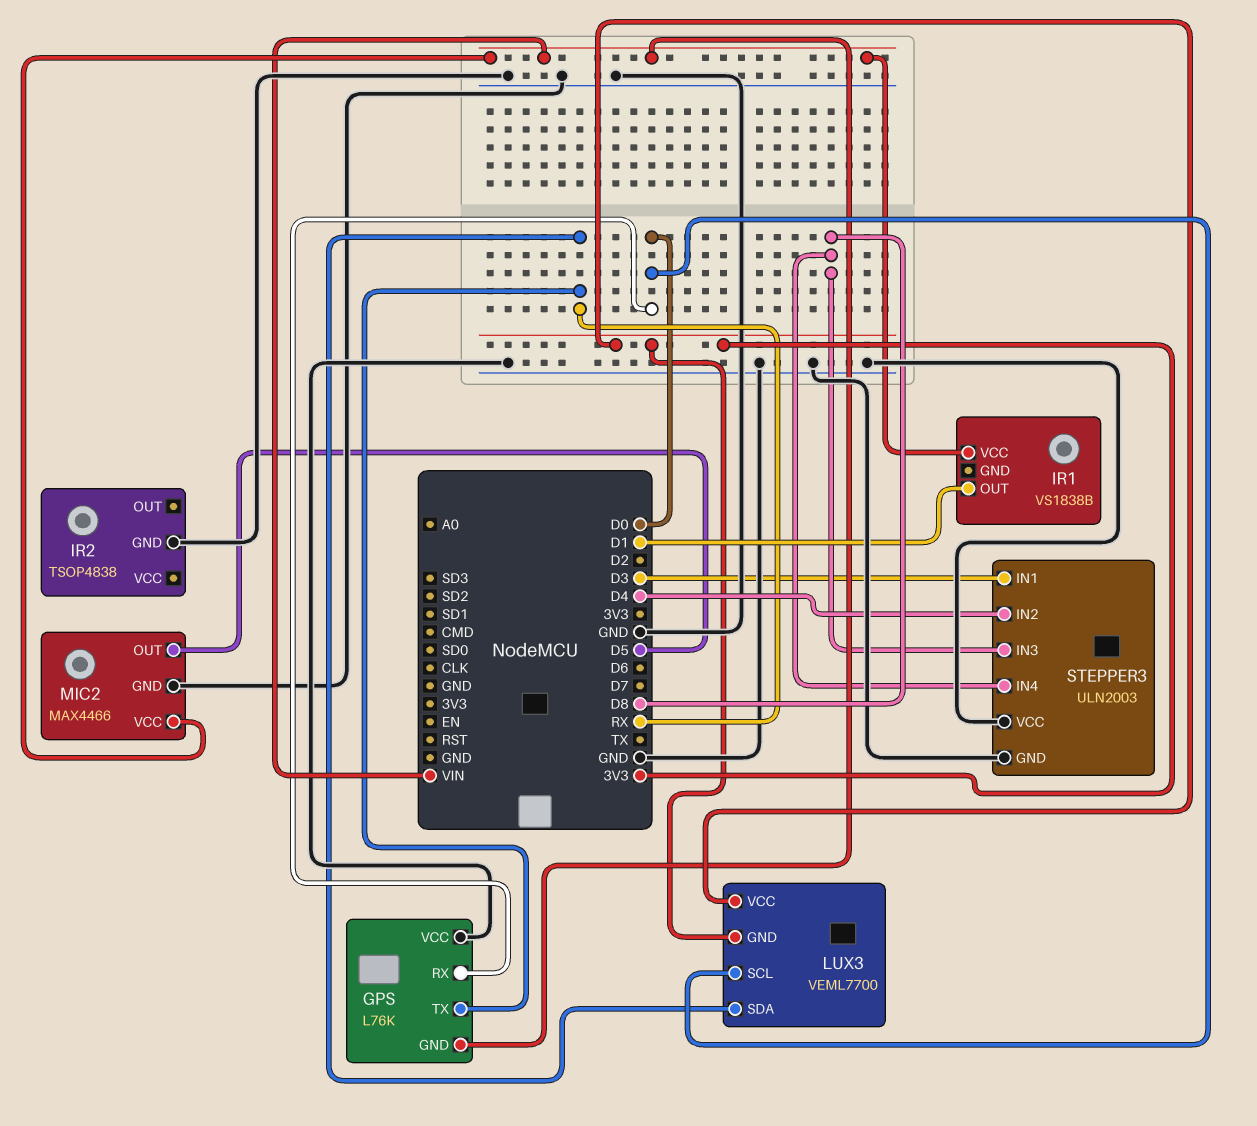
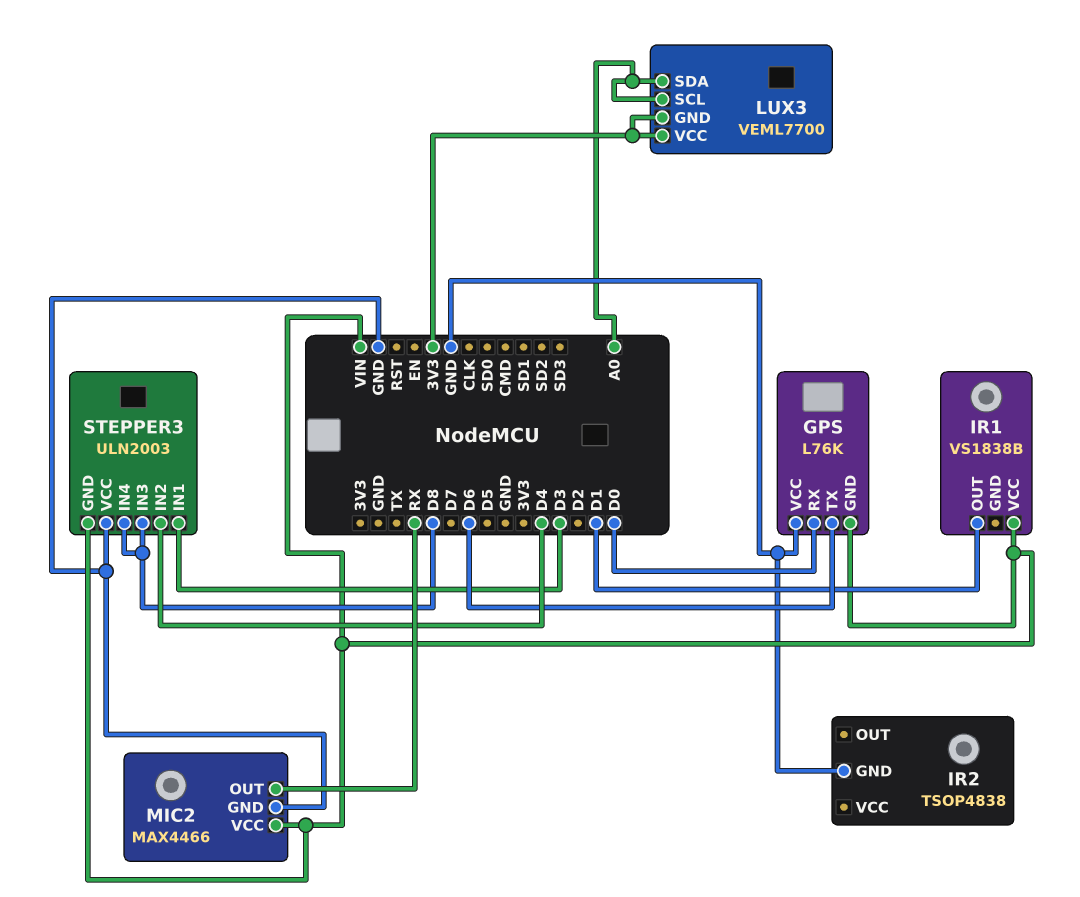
GPS pin TX: RX -> D6
LUX3 pin SCL: D0 -> A0
LUX3 pin SDA: RX -> A0
MIC2 pin OUT: D5 -> RX
STEPPER3 pin GND: GND -> VIN

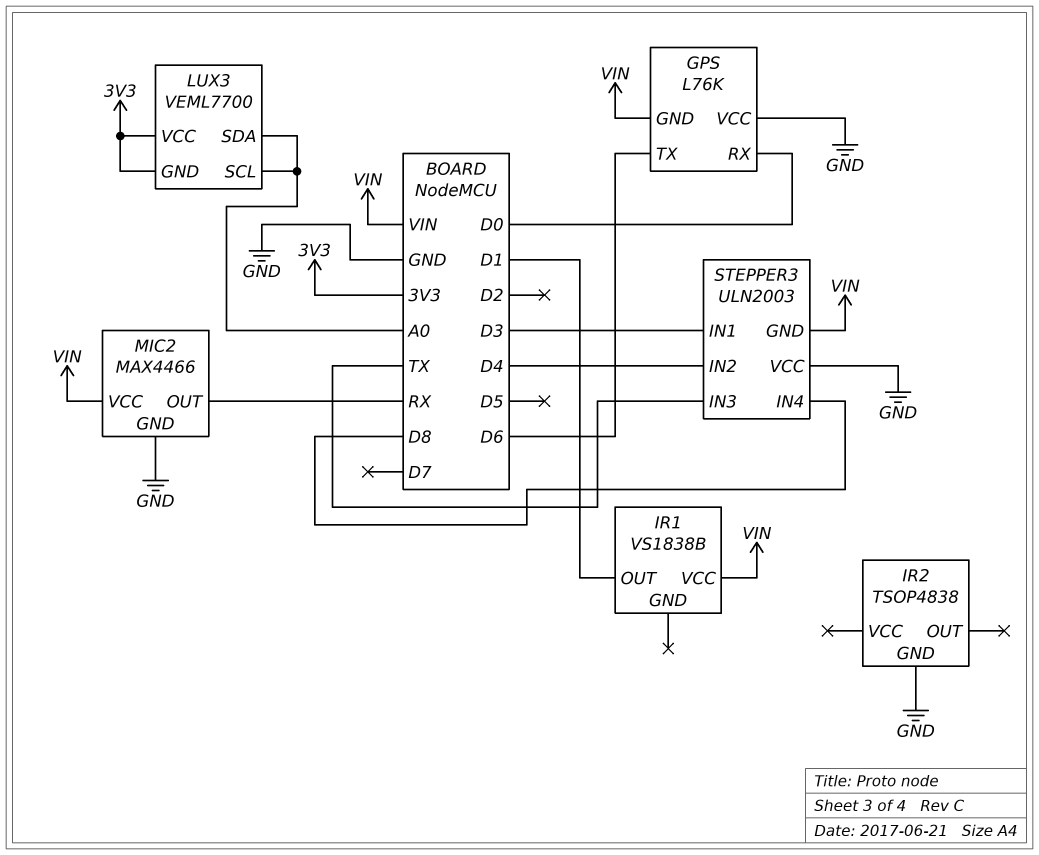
STEPPER3 pin IN3: D8 -> TX

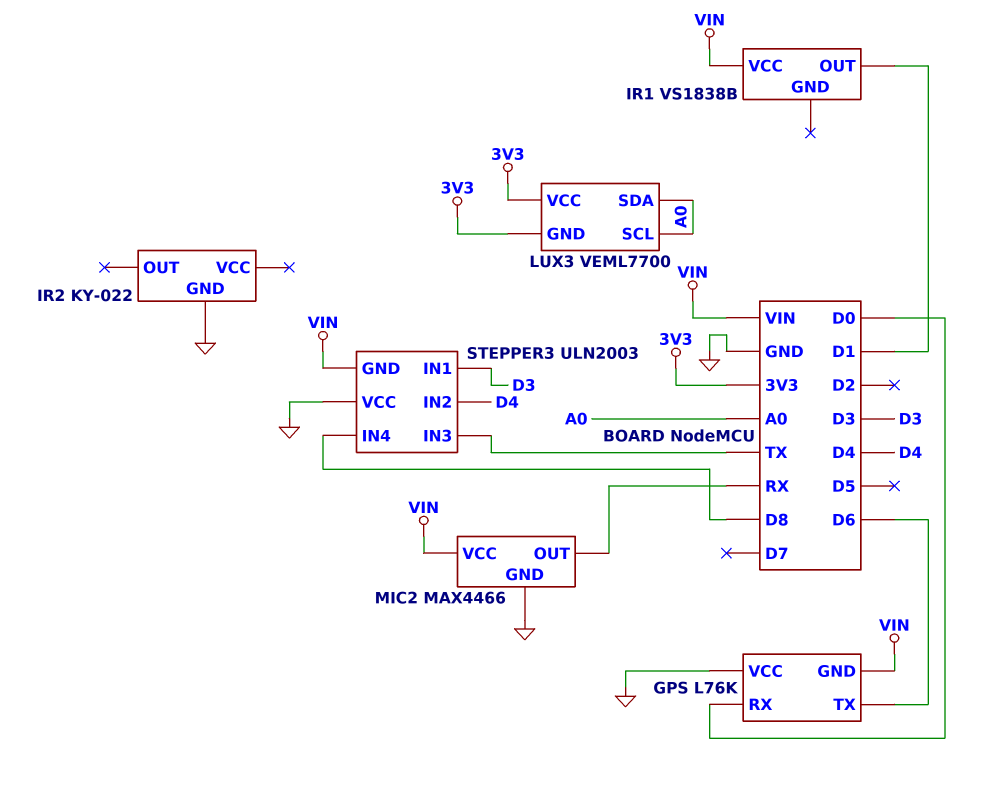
IR2: TSOP4838 -> KY-022

